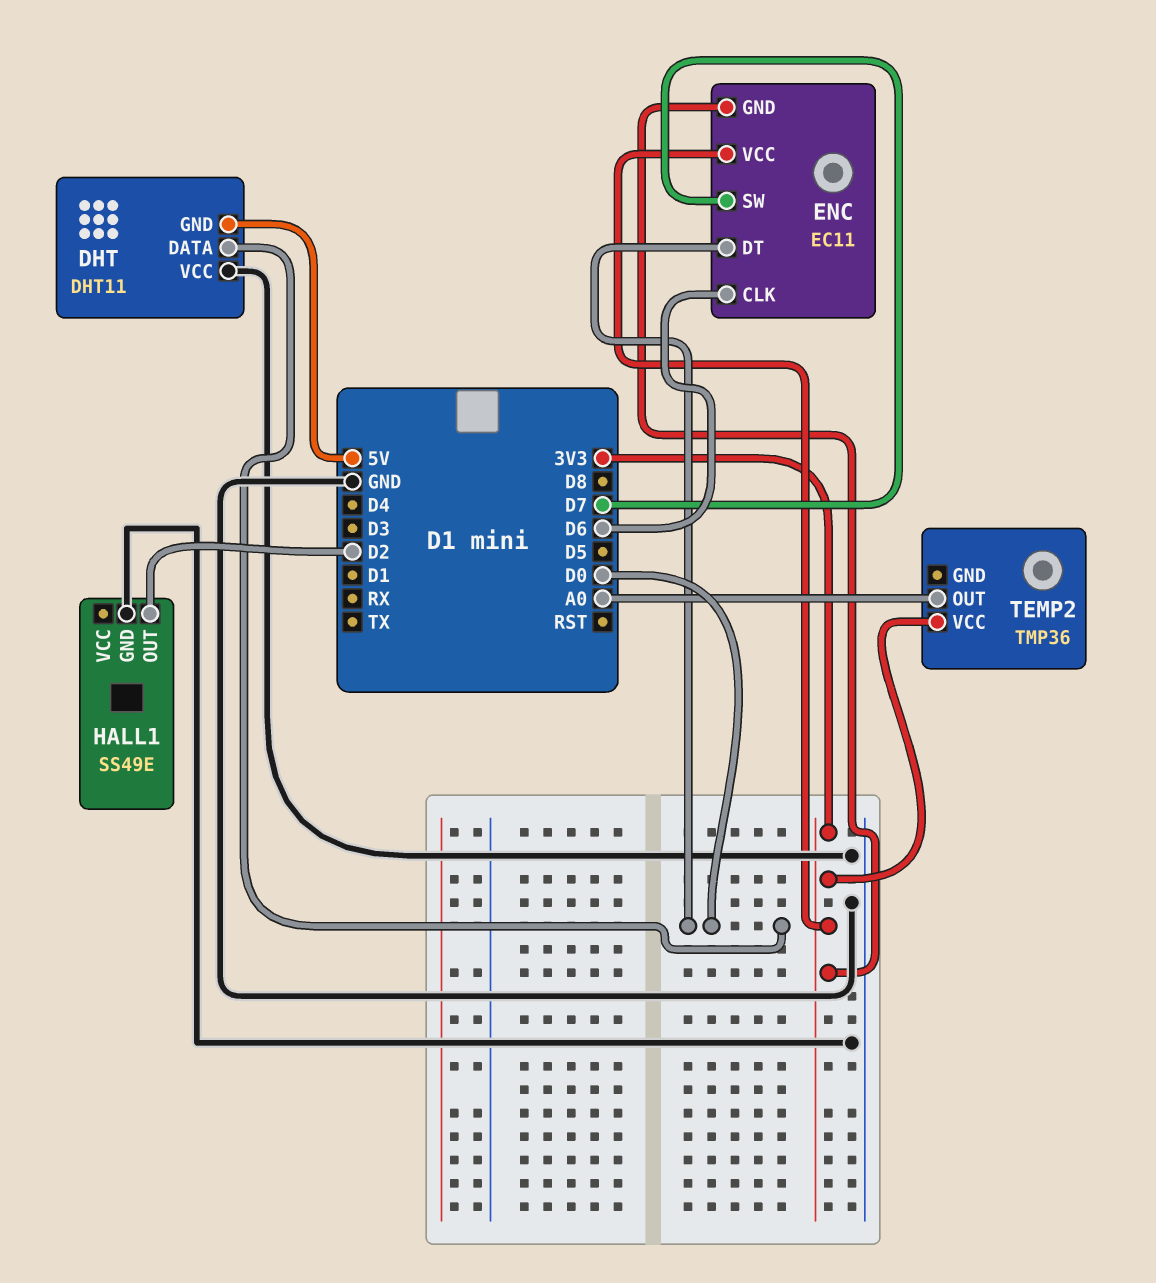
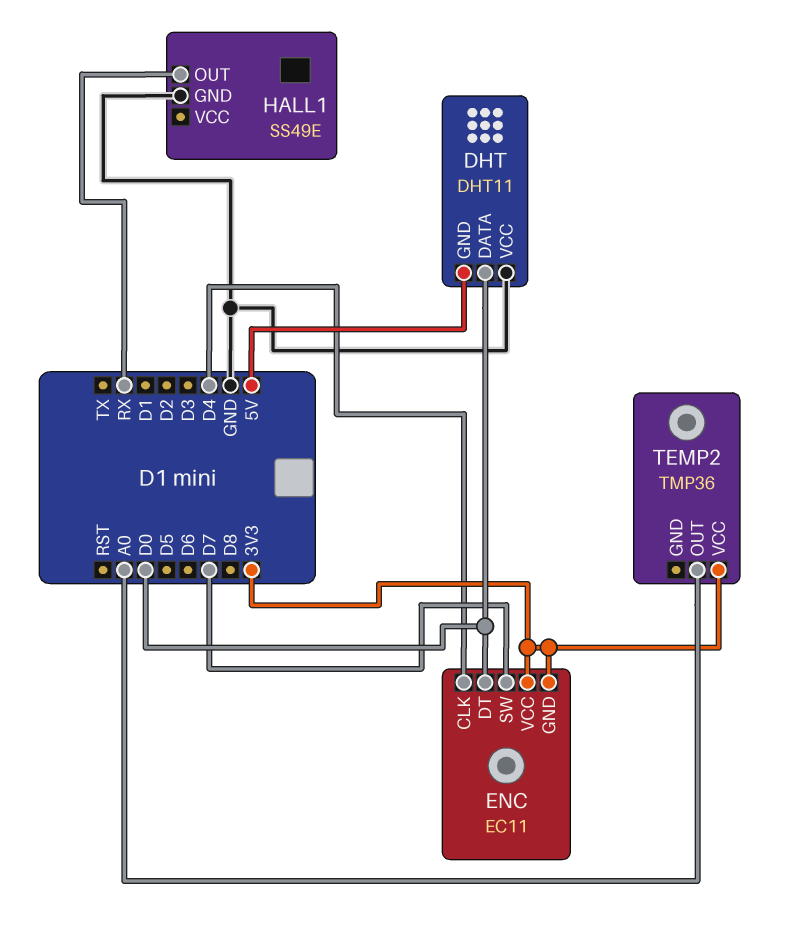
ENC pin CLK: D6 -> D4
HALL1 pin OUT: D2 -> RX

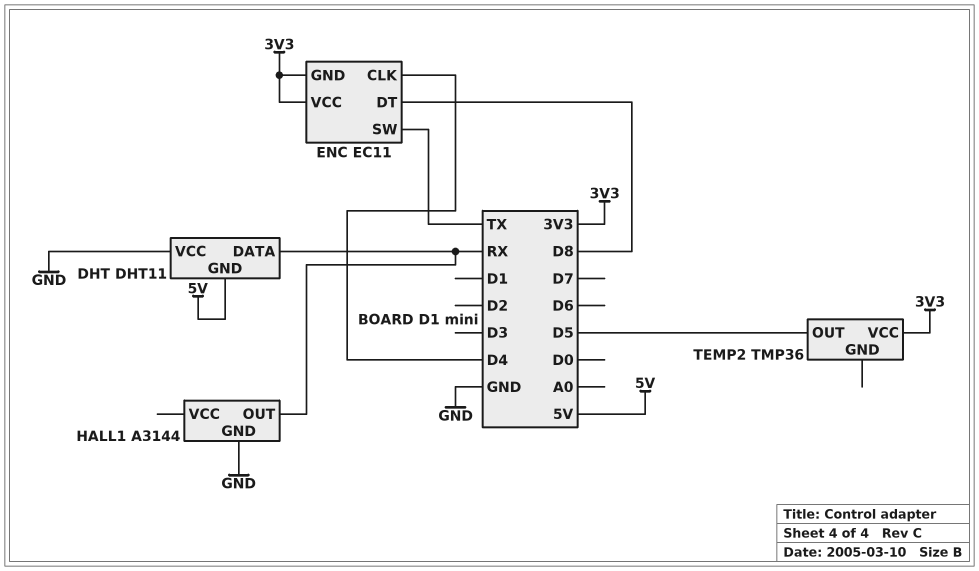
DHT pin DATA: D0 -> RX
ENC pin DT: D0 -> D8
ENC pin SW: D7 -> TX
HALL1: SS49E -> A3144
TEMP2 pin OUT: A0 -> D5

